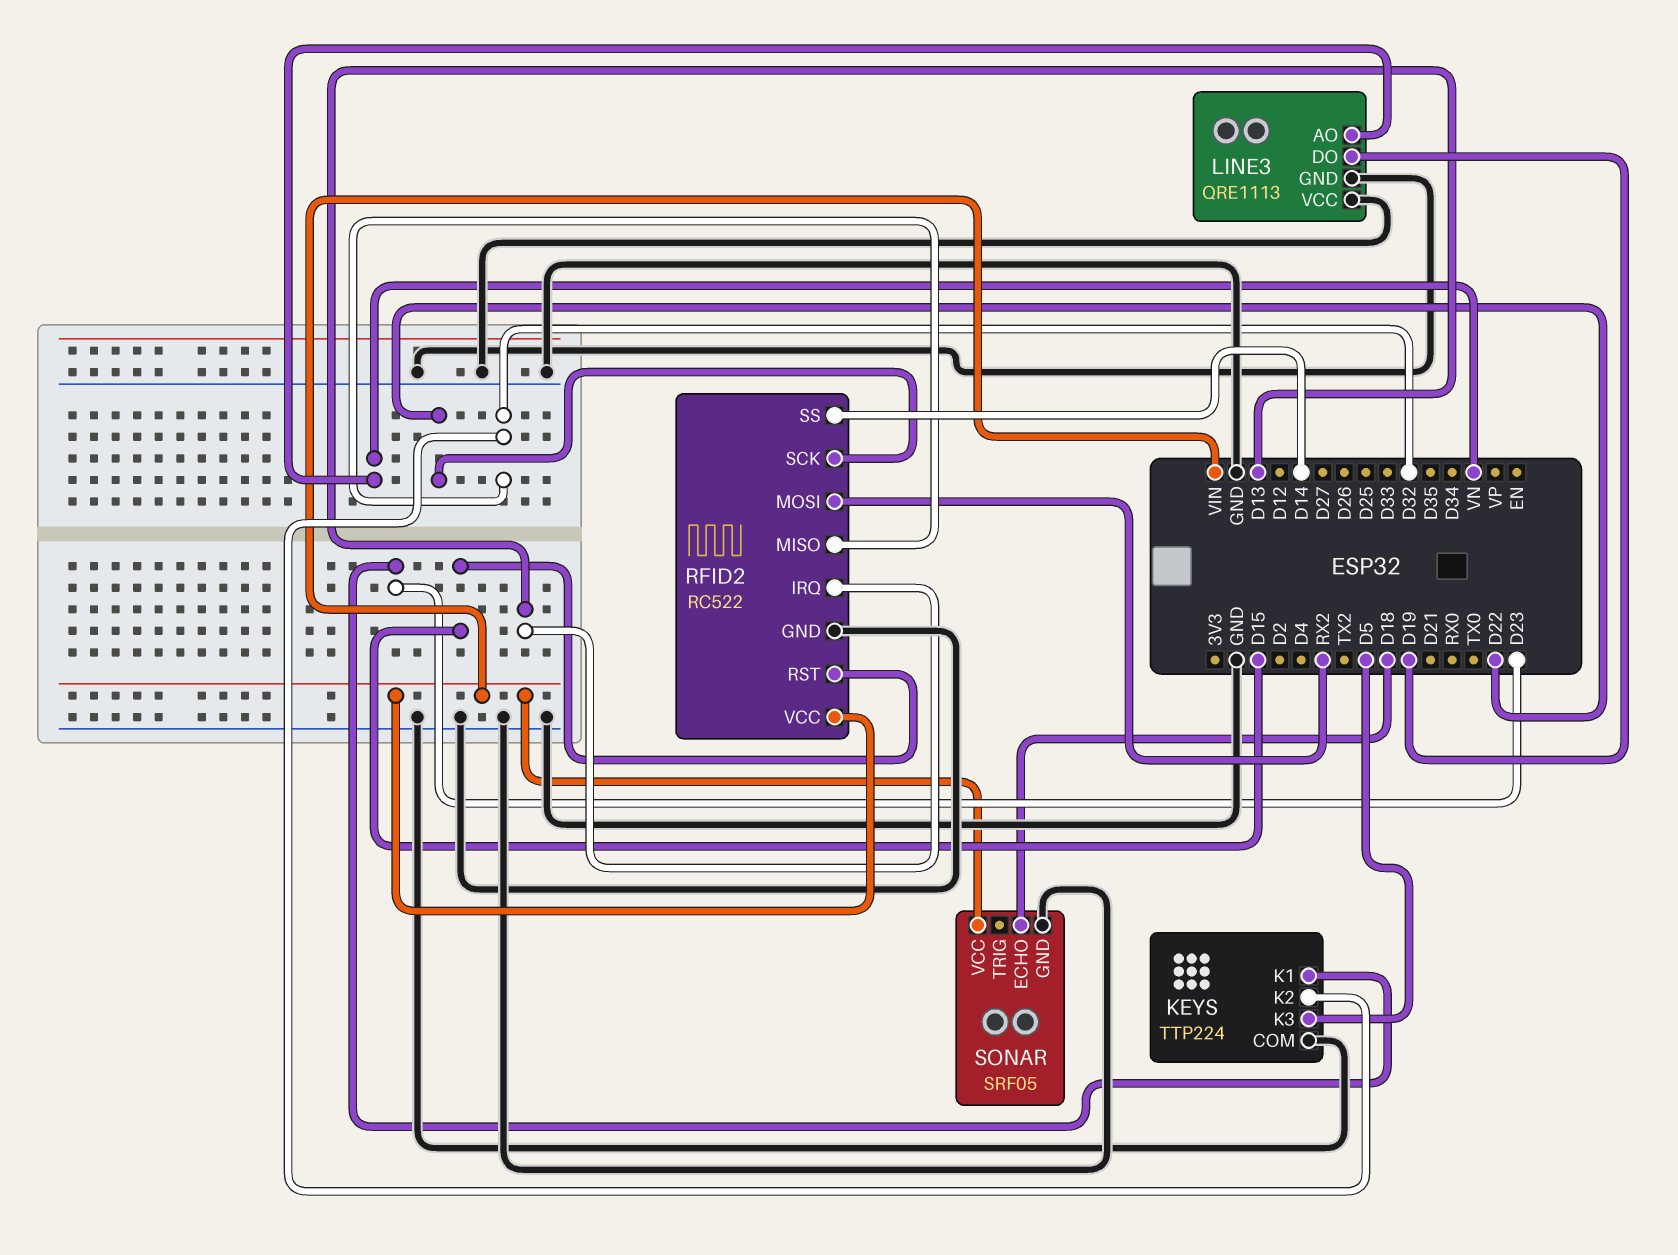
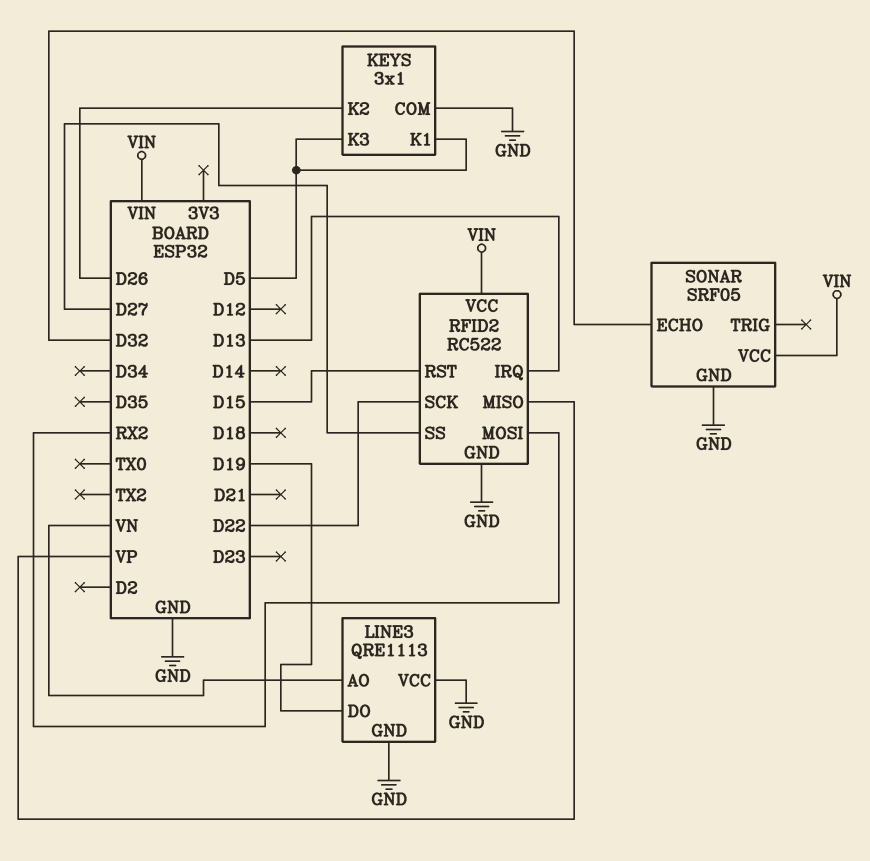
KEYS: TTP224 -> 3x1
KEYS pin K1: D23 -> D5
KEYS pin K2: D32 -> D26
RFID2 pin MISO: D32 -> VP
RFID2 pin SS: D14 -> D27
SONAR pin ECHO: D18 -> D32

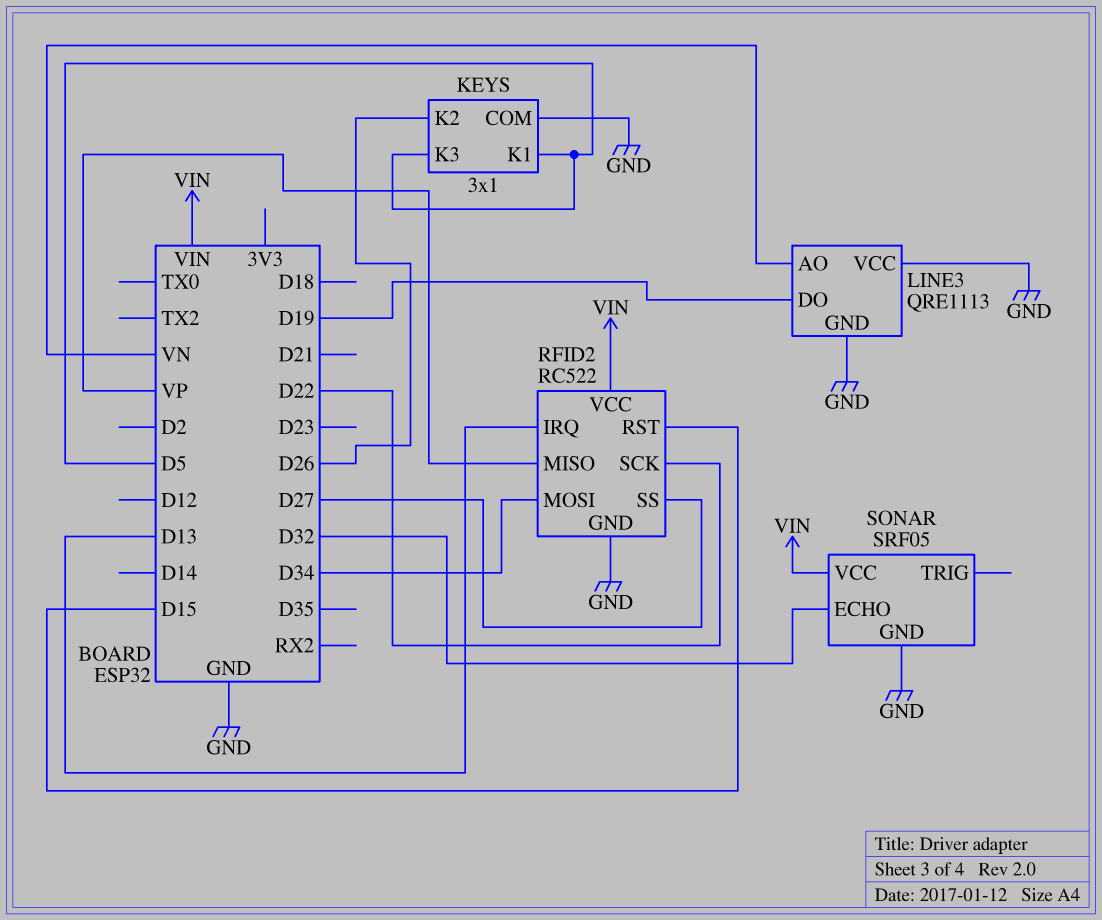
RFID2 pin MOSI: RX2 -> D34

